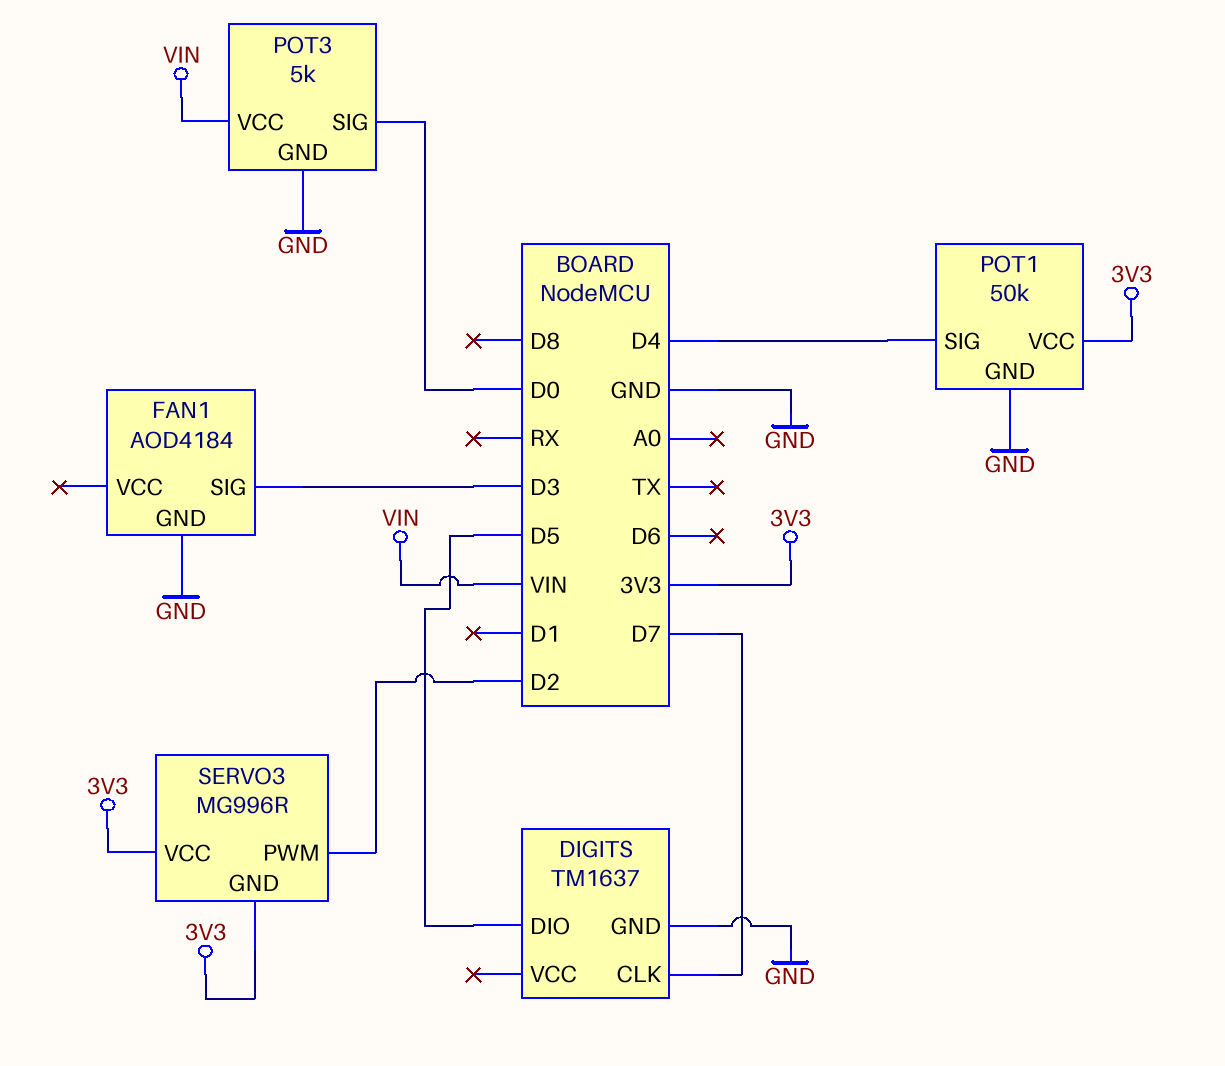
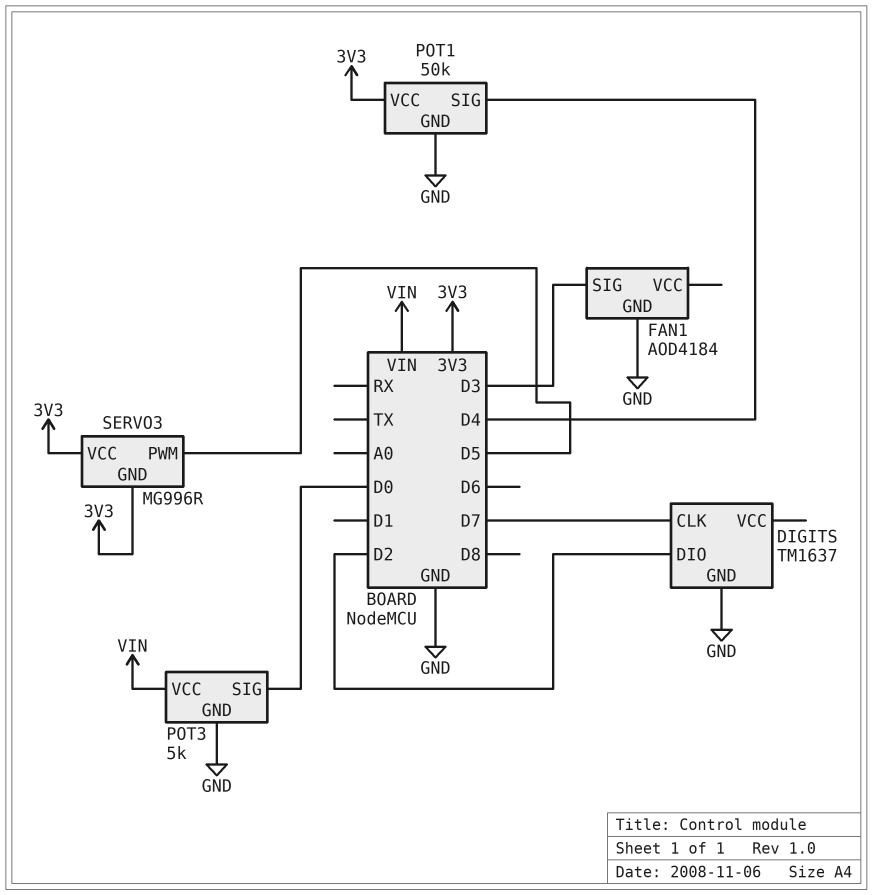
DIGITS pin DIO: D5 -> D2
SERVO3 pin PWM: D2 -> D5

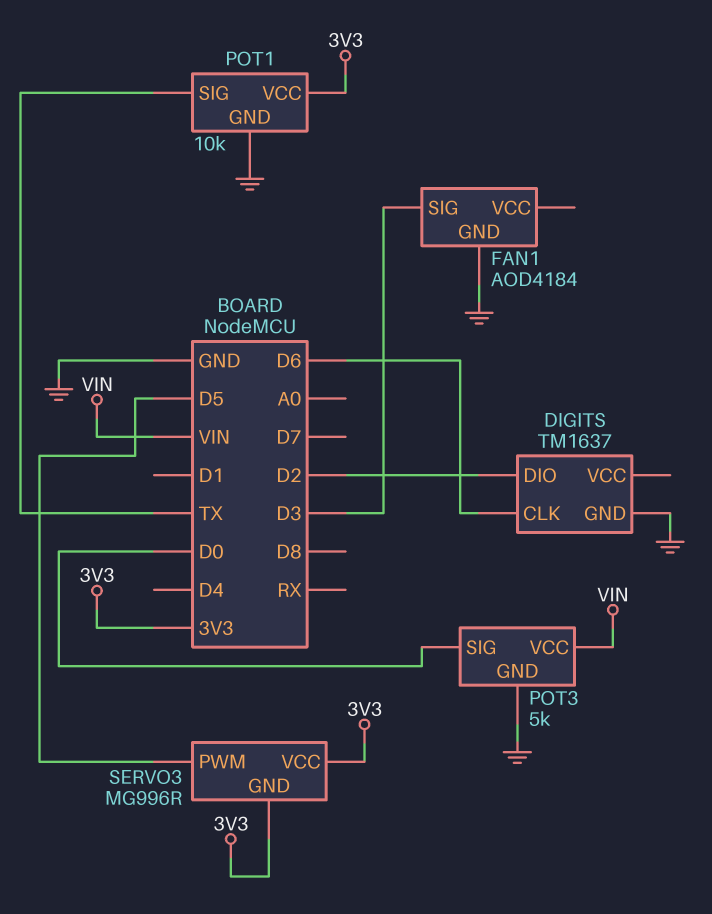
DIGITS pin CLK: D7 -> D6
POT1: 50k -> 10k
POT1 pin SIG: D4 -> TX

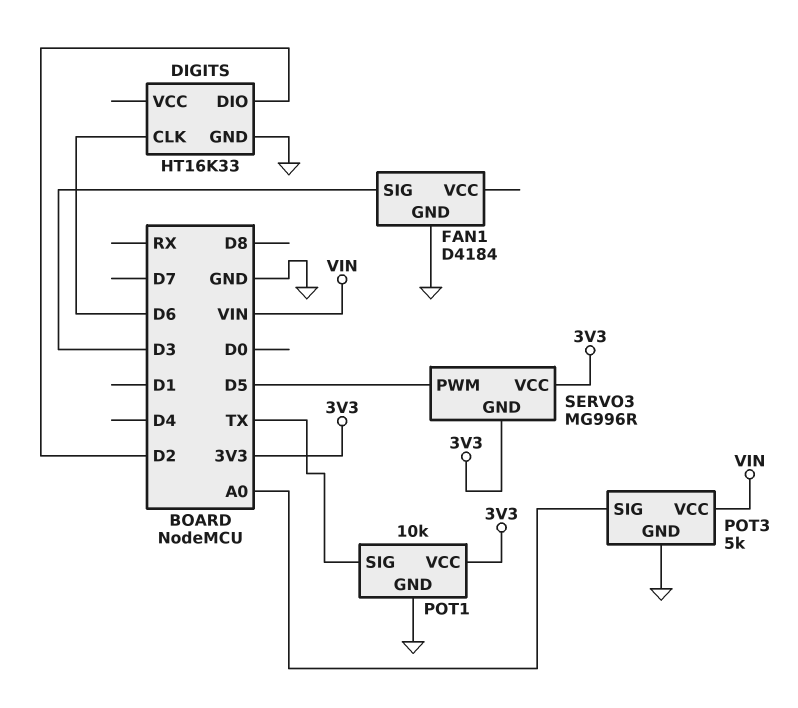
DIGITS: TM1637 -> HT16K33
FAN1: AOD4184 -> D4184
POT3 pin SIG: D0 -> A0

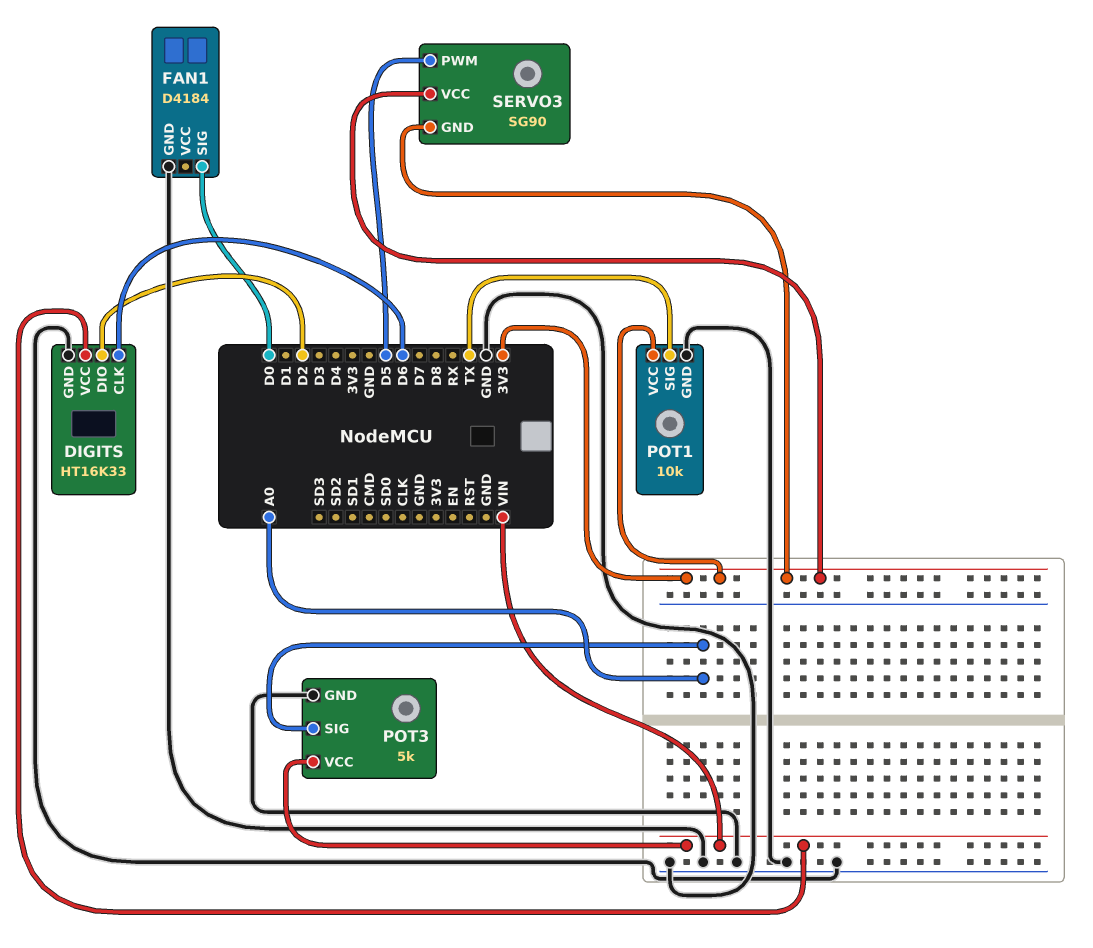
DIGITS pin VCC: none -> VIN
FAN1 pin SIG: D3 -> D0
SERVO3: MG996R -> SG90

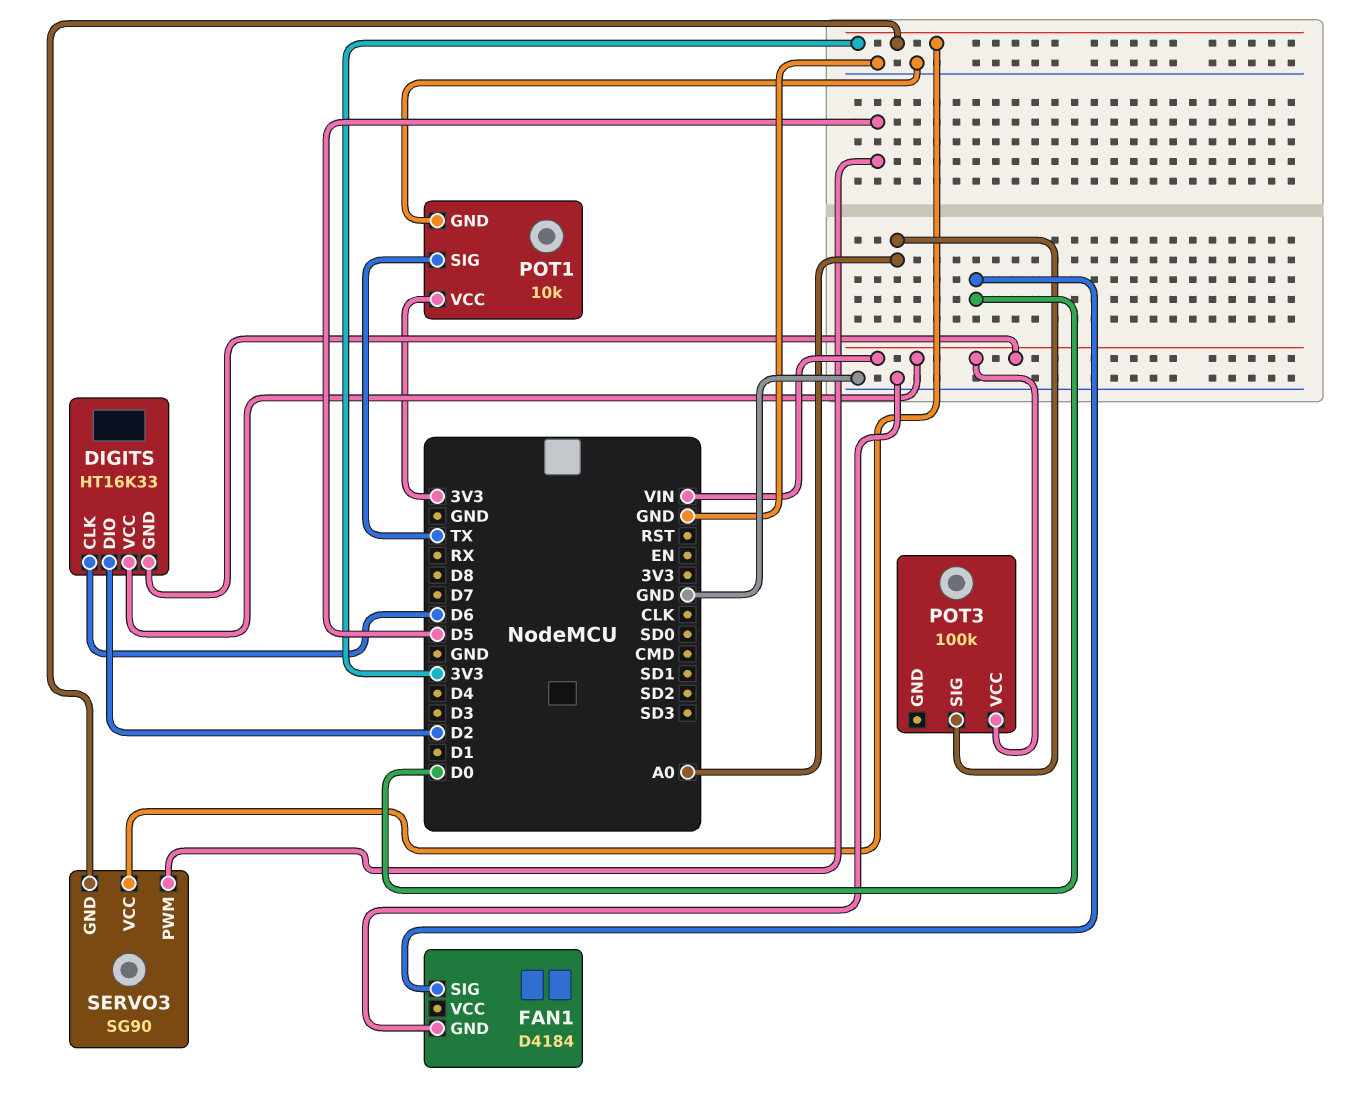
DIGITS pin GND: GND -> VIN
POT3: 5k -> 100k
POT3 pin GND: GND -> none

